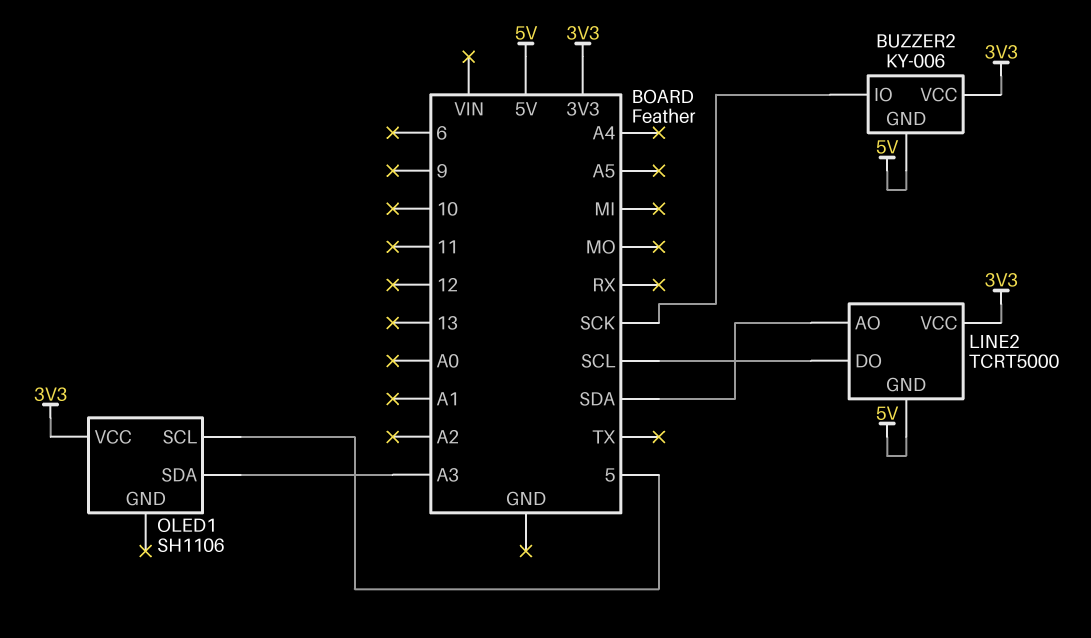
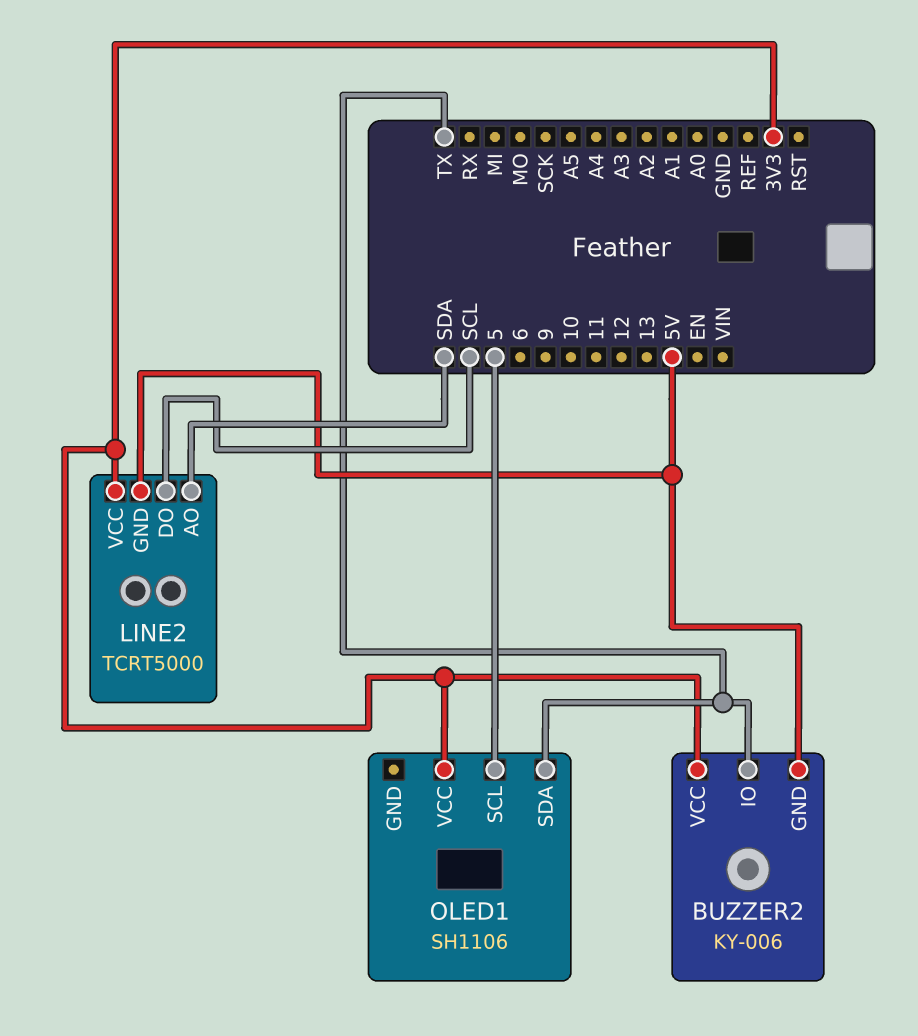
BUZZER2 pin IO: SCK -> TX
OLED1 pin SDA: A3 -> TX

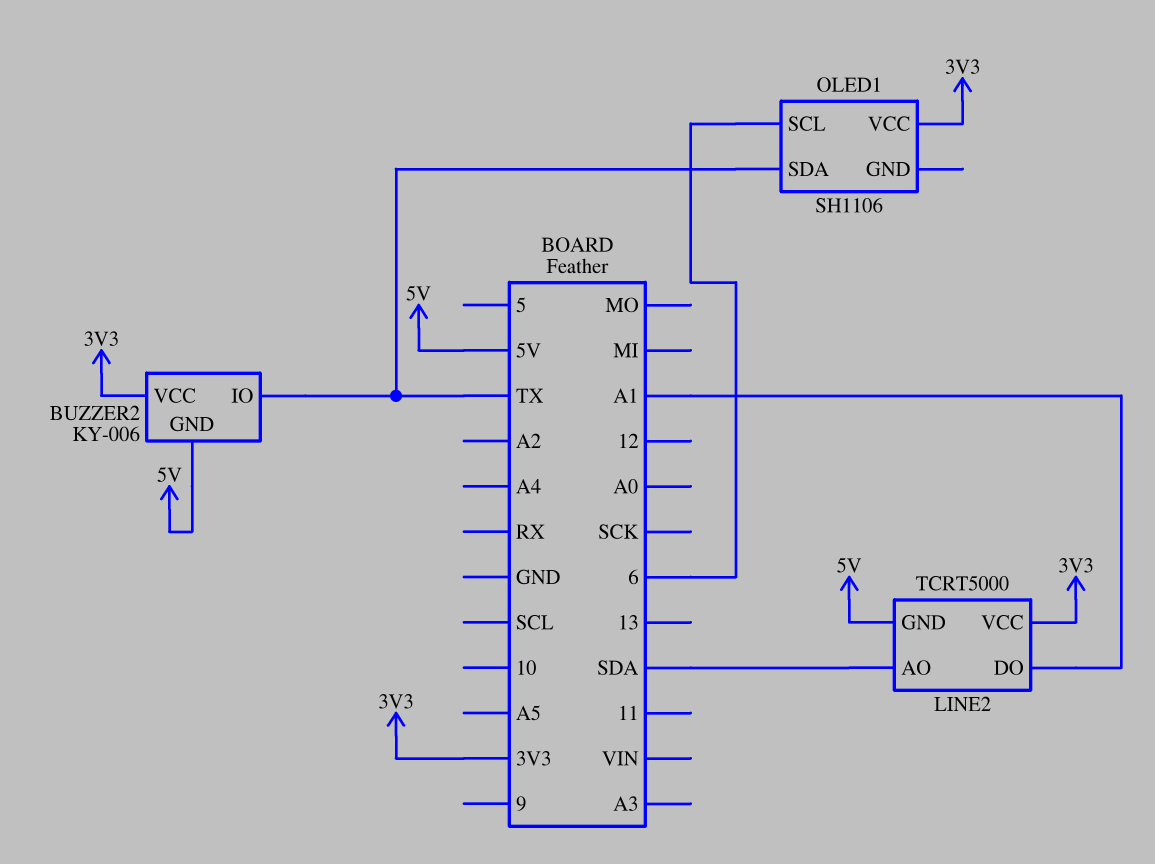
LINE2 pin DO: SCL -> A1
OLED1 pin SCL: 5 -> 6

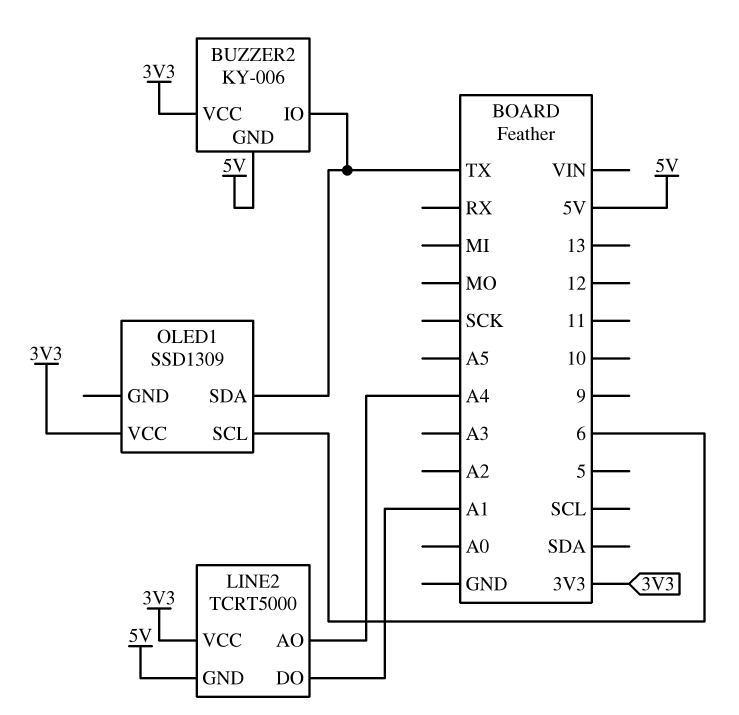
LINE2 pin AO: SDA -> A4
OLED1: SH1106 -> SSD1309

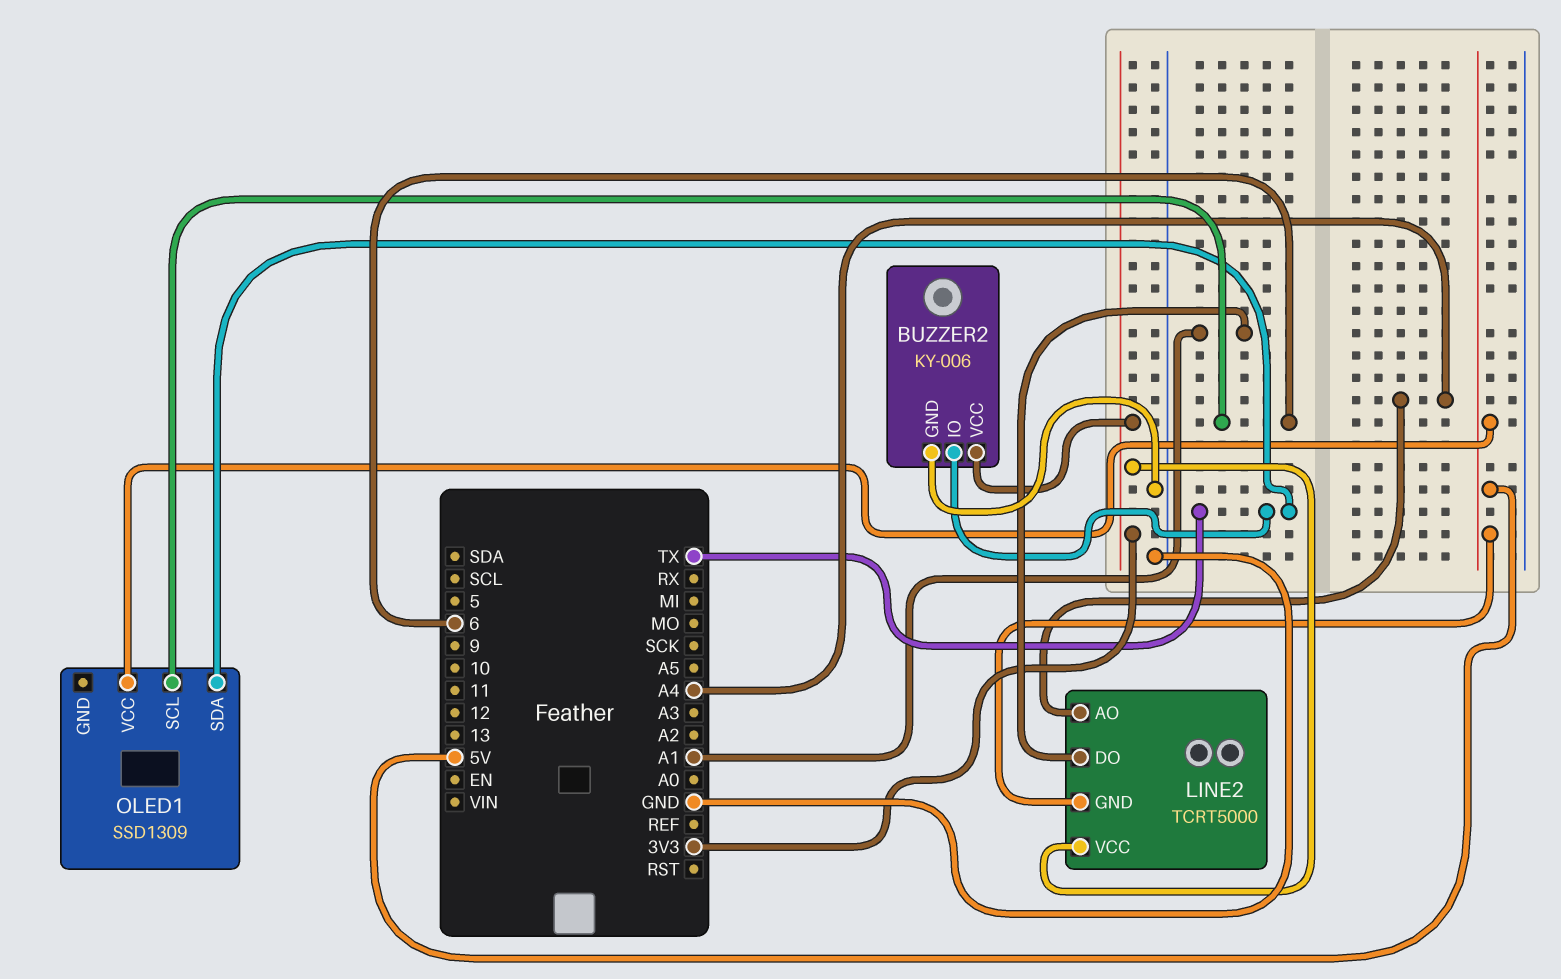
BUZZER2 pin GND: 5V -> GND
OLED1 pin VCC: 3V3 -> 5V

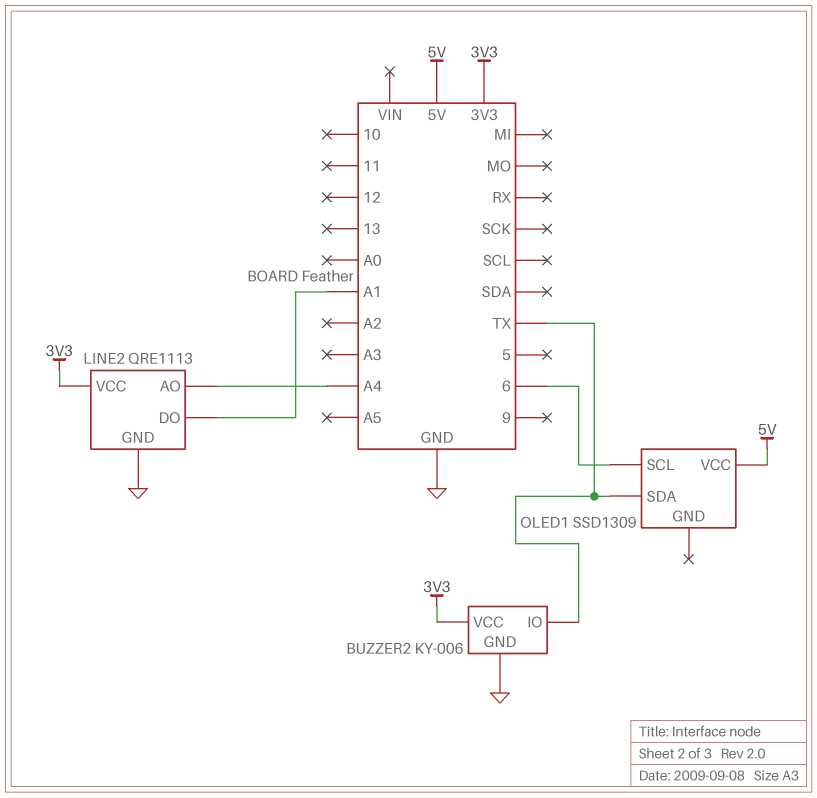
LINE2: TCRT5000 -> QRE1113
LINE2 pin GND: 5V -> GND

